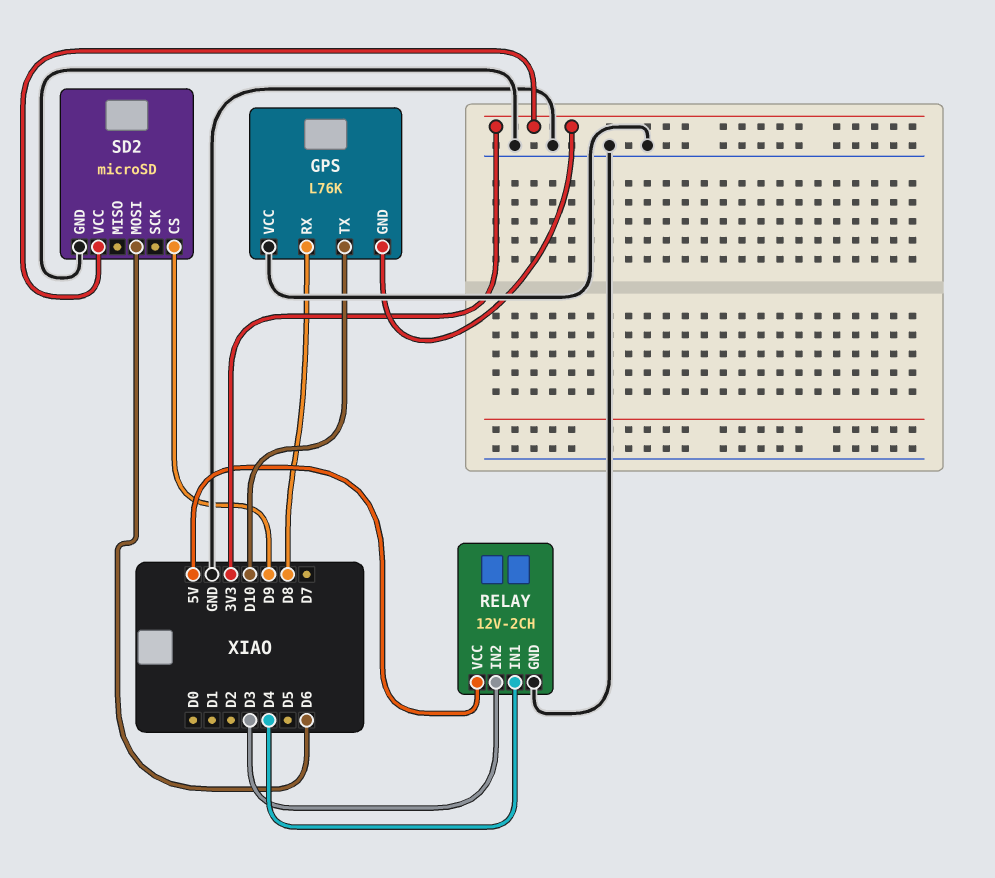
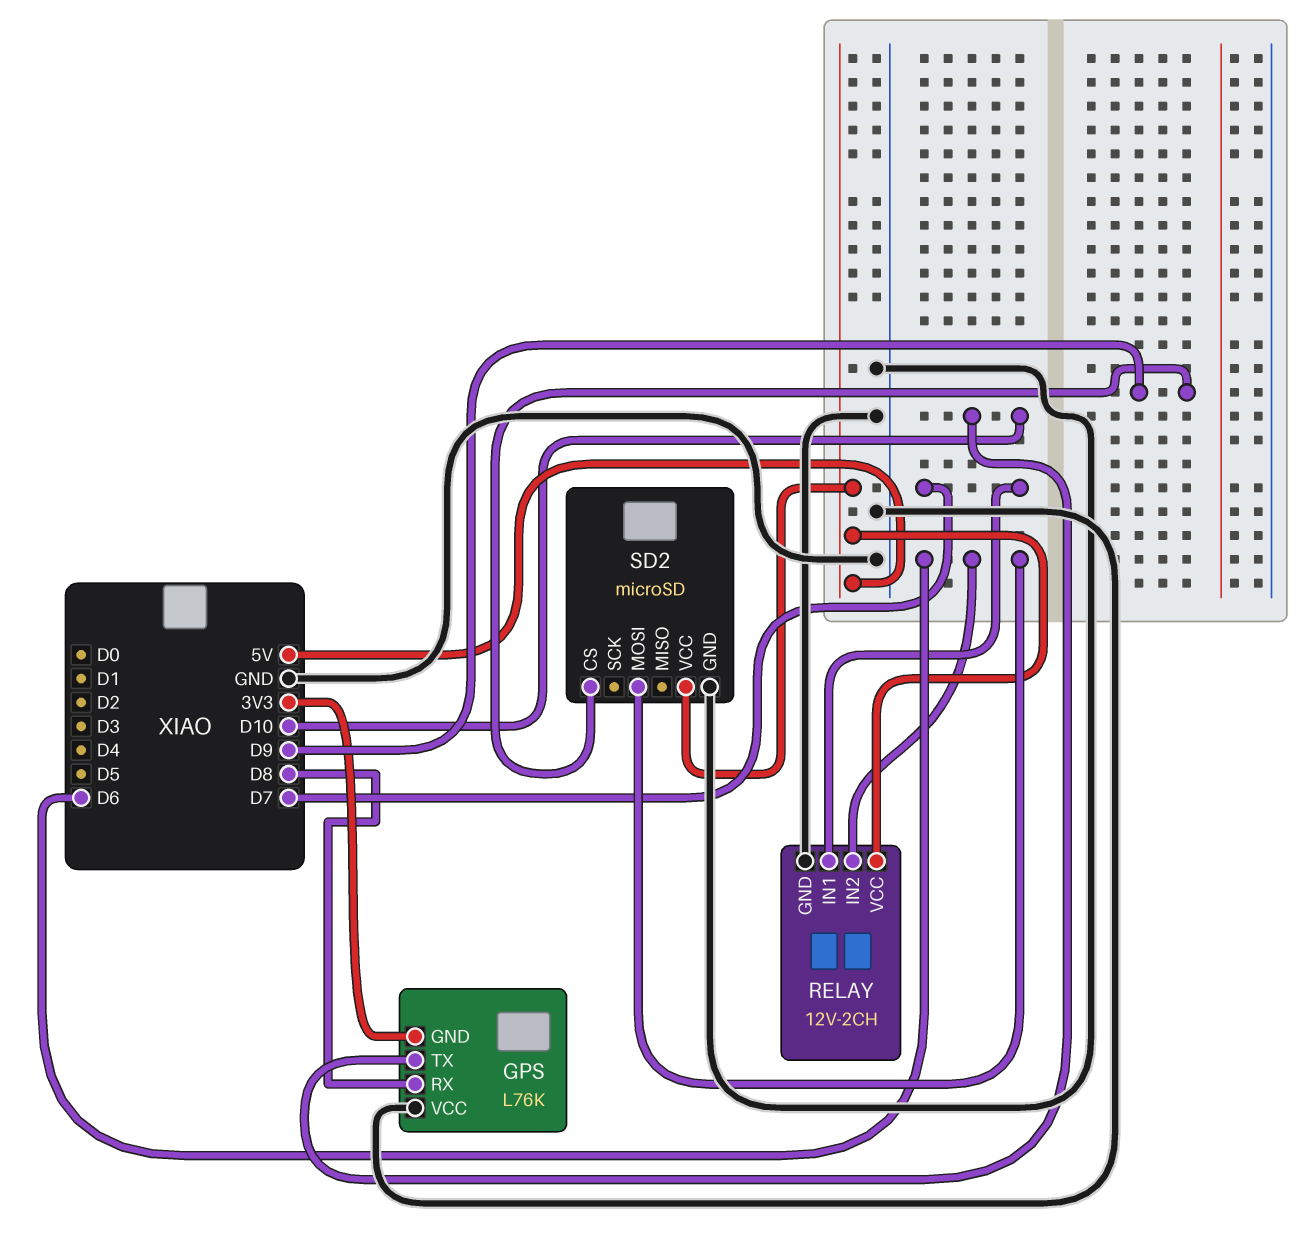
RELAY pin IN1: D4 -> D7
RELAY pin IN2: D3 -> D6
SD2 pin VCC: 3V3 -> 5V

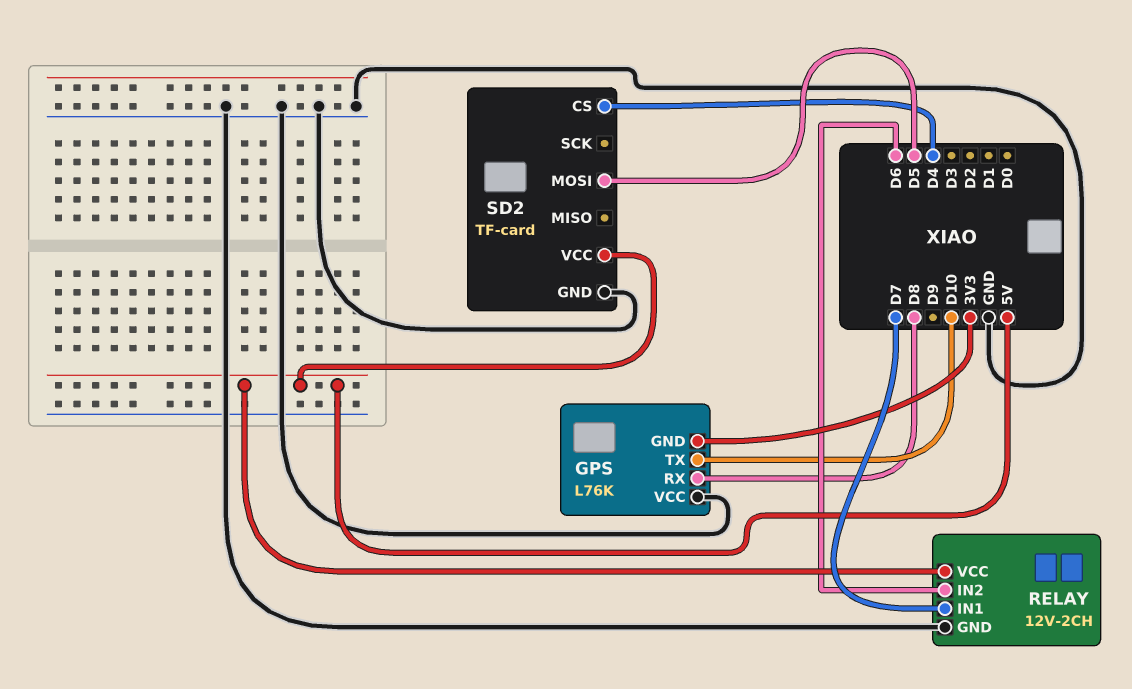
SD2: microSD -> TF-card
SD2 pin CS: D9 -> D4
SD2 pin MOSI: D6 -> D5

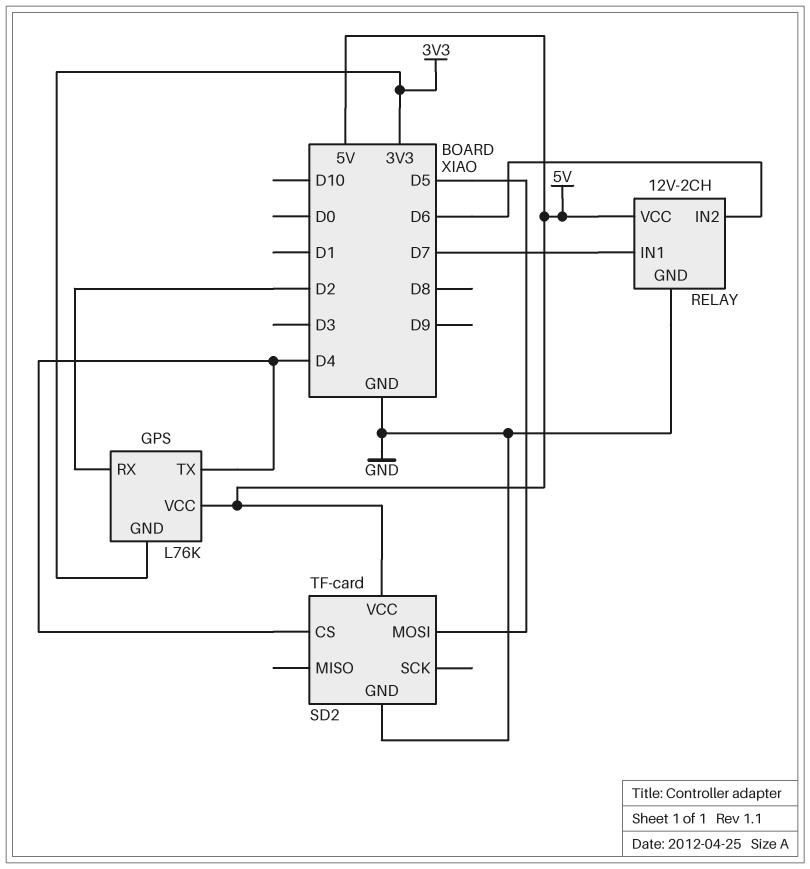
GPS pin RX: D8 -> D2
GPS pin TX: D10 -> D4
GPS pin VCC: GND -> 5V

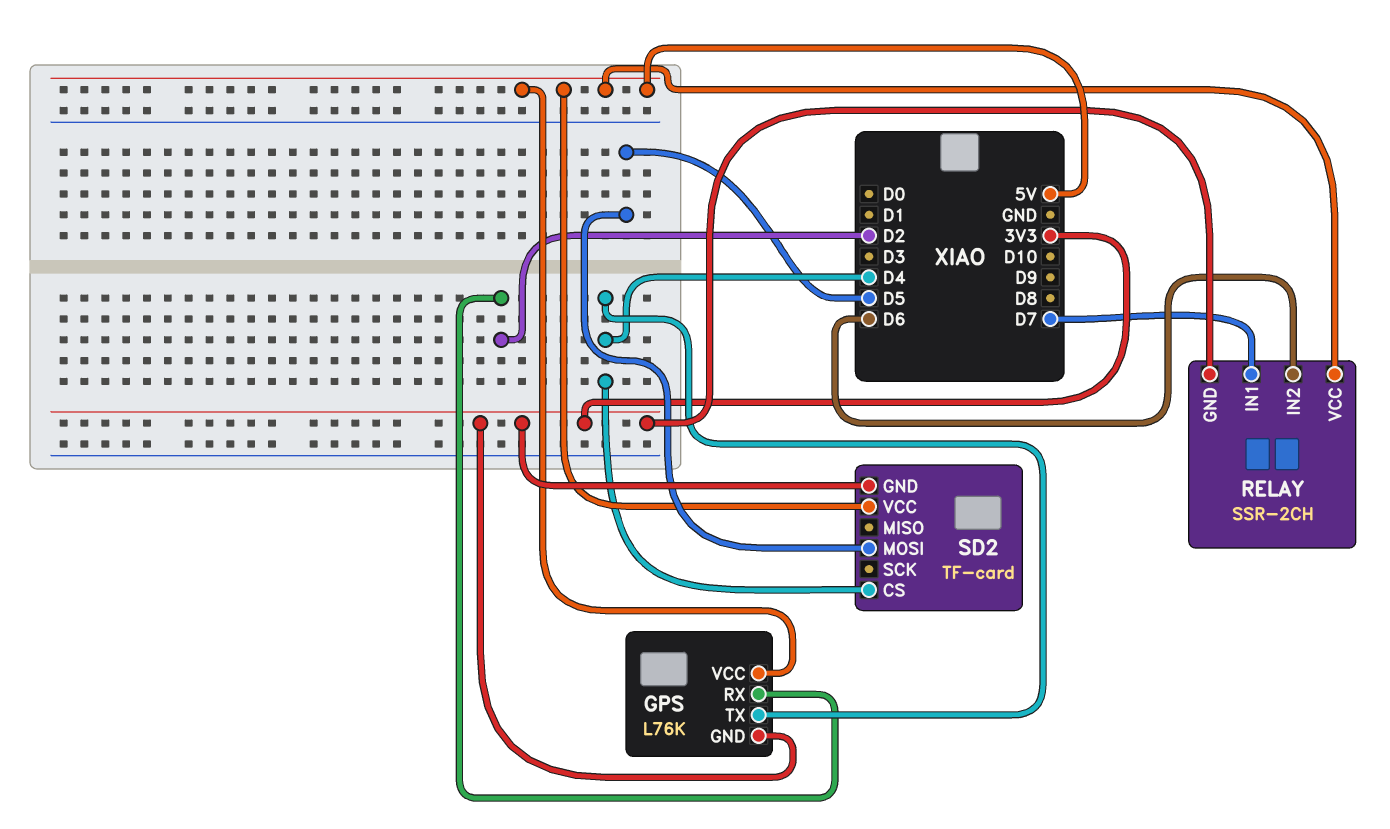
RELAY: 12V-2CH -> SSR-2CH
RELAY pin GND: GND -> 3V3
SD2 pin GND: GND -> 3V3

